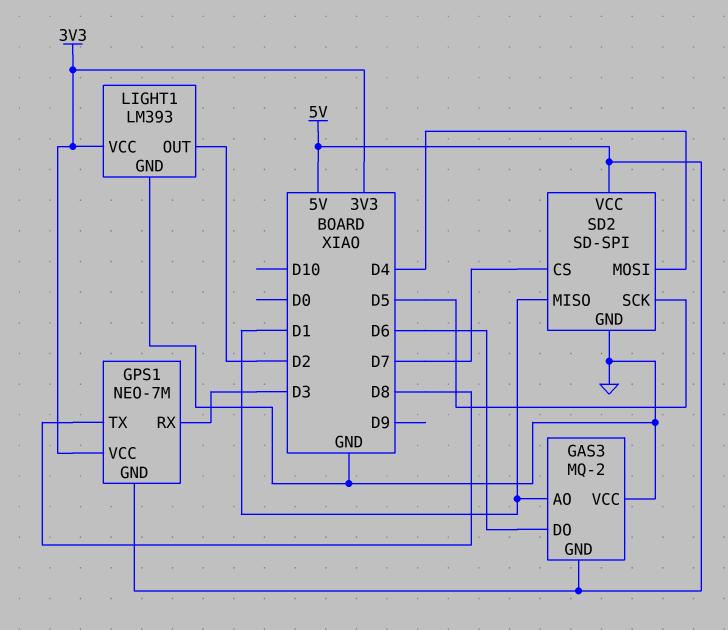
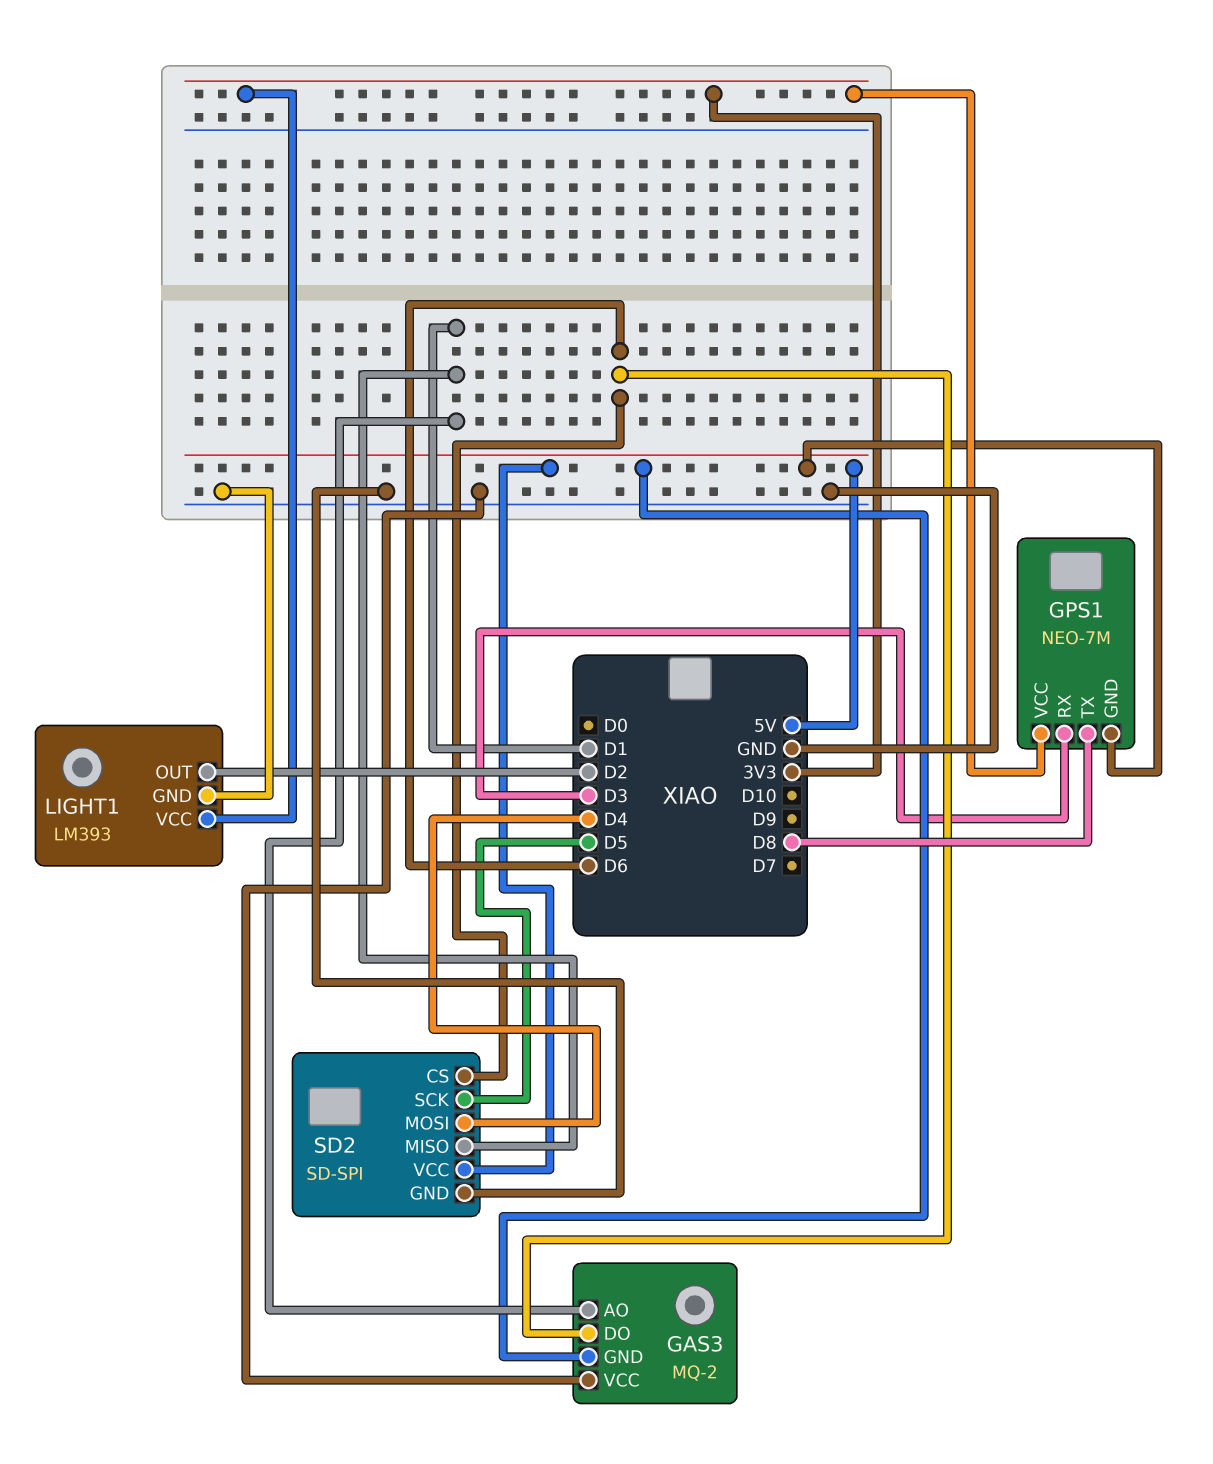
SD2 pin CS: D7 -> D6

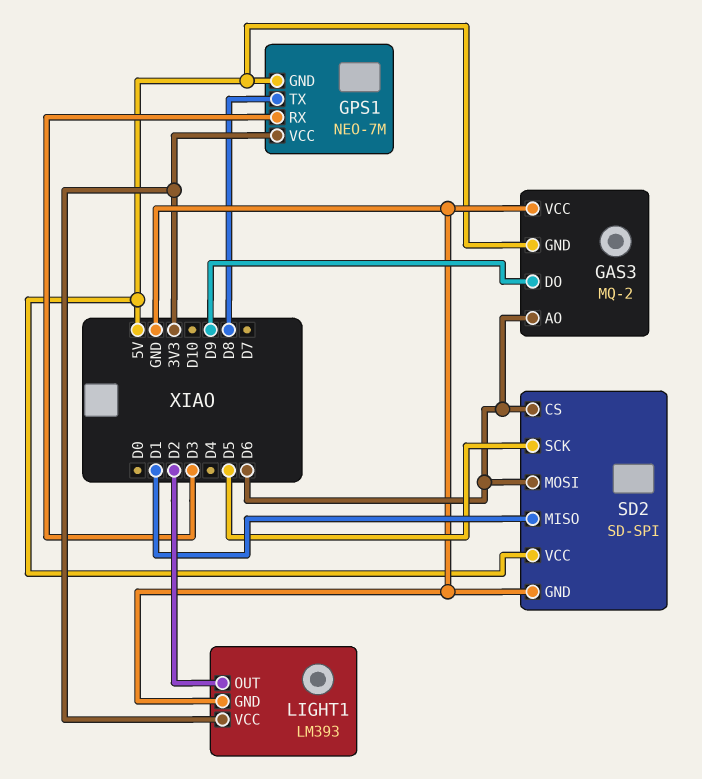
GAS3 pin AO: D1 -> D6
GAS3 pin DO: D6 -> D9
SD2 pin MOSI: D4 -> D6

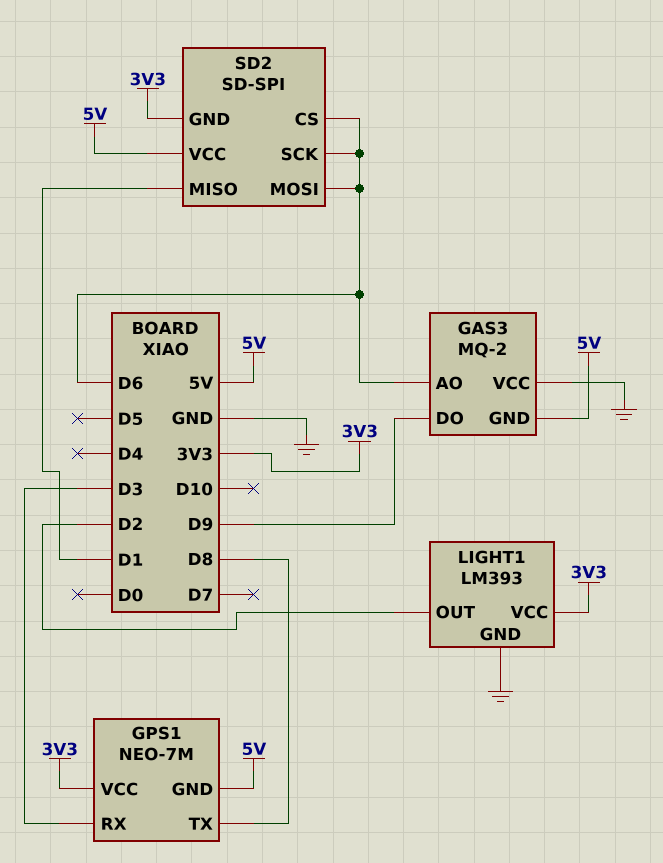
SD2 pin GND: GND -> 3V3
SD2 pin SCK: D5 -> D6

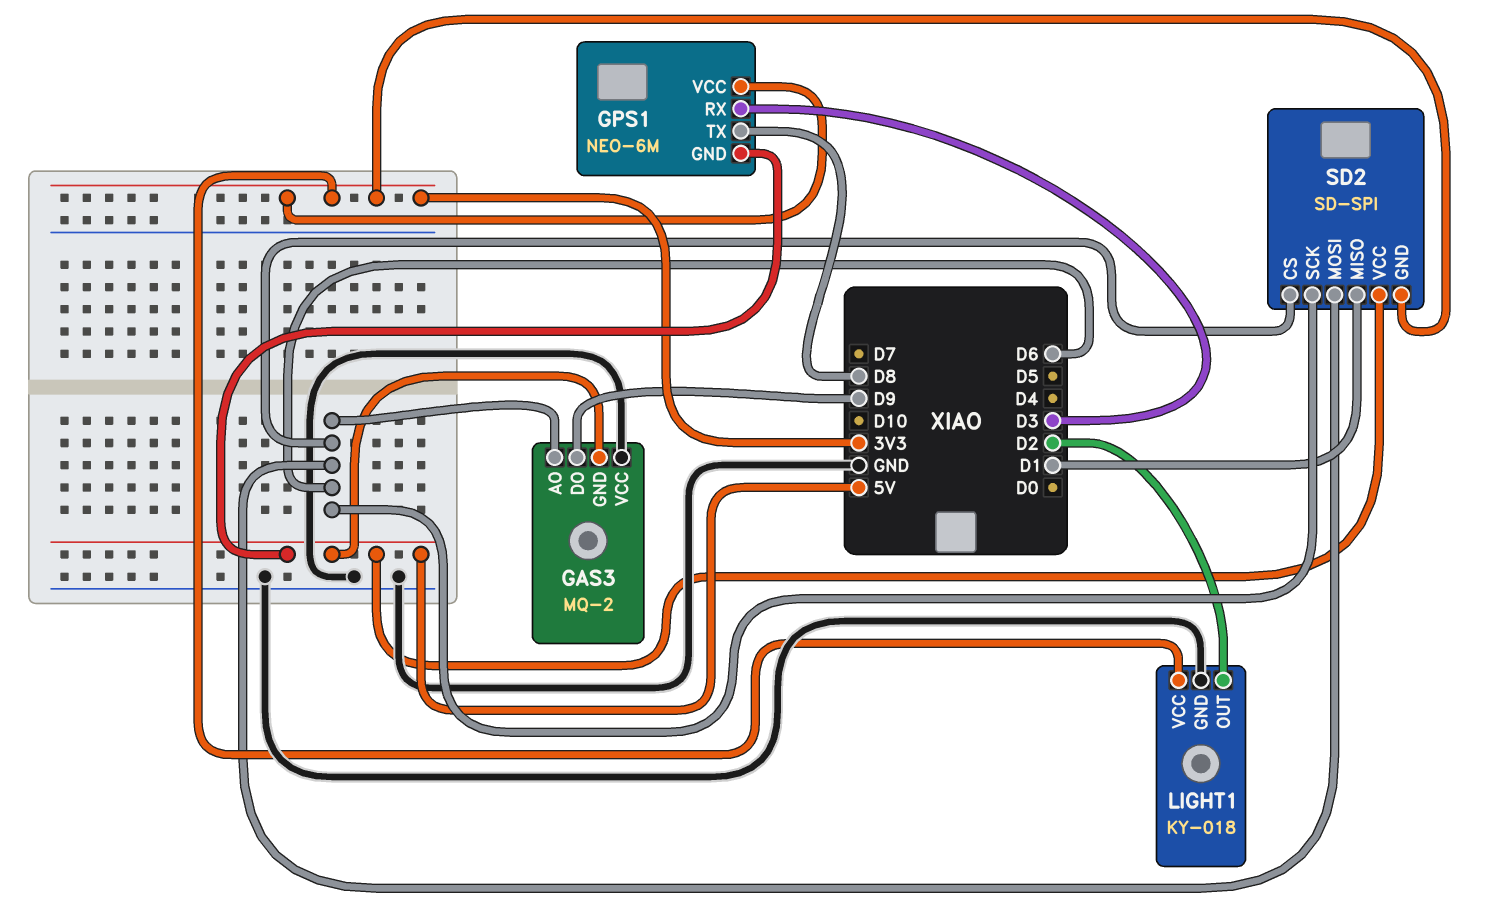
GPS1: NEO-7M -> NEO-6M
LIGHT1: LM393 -> KY-018

